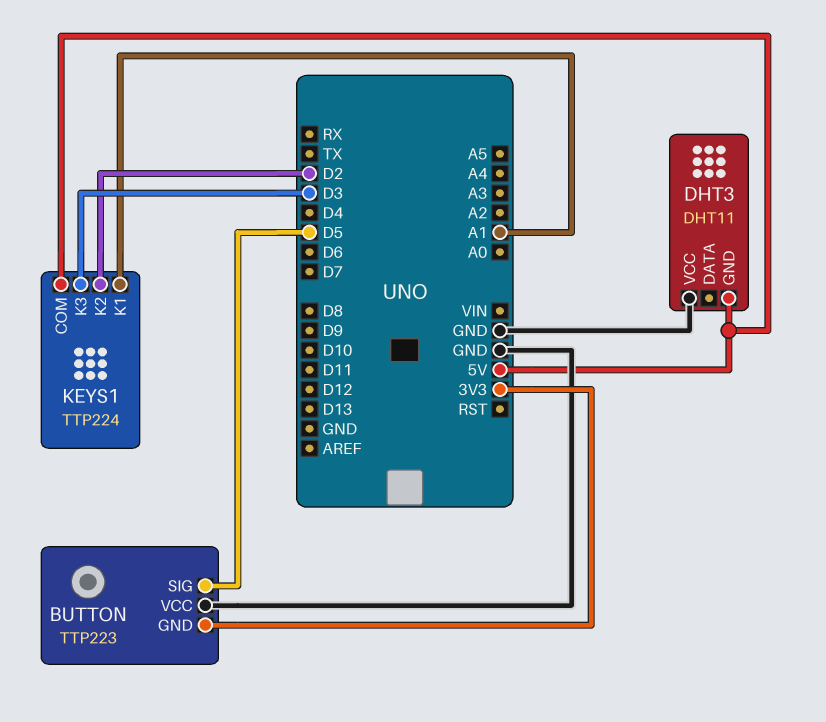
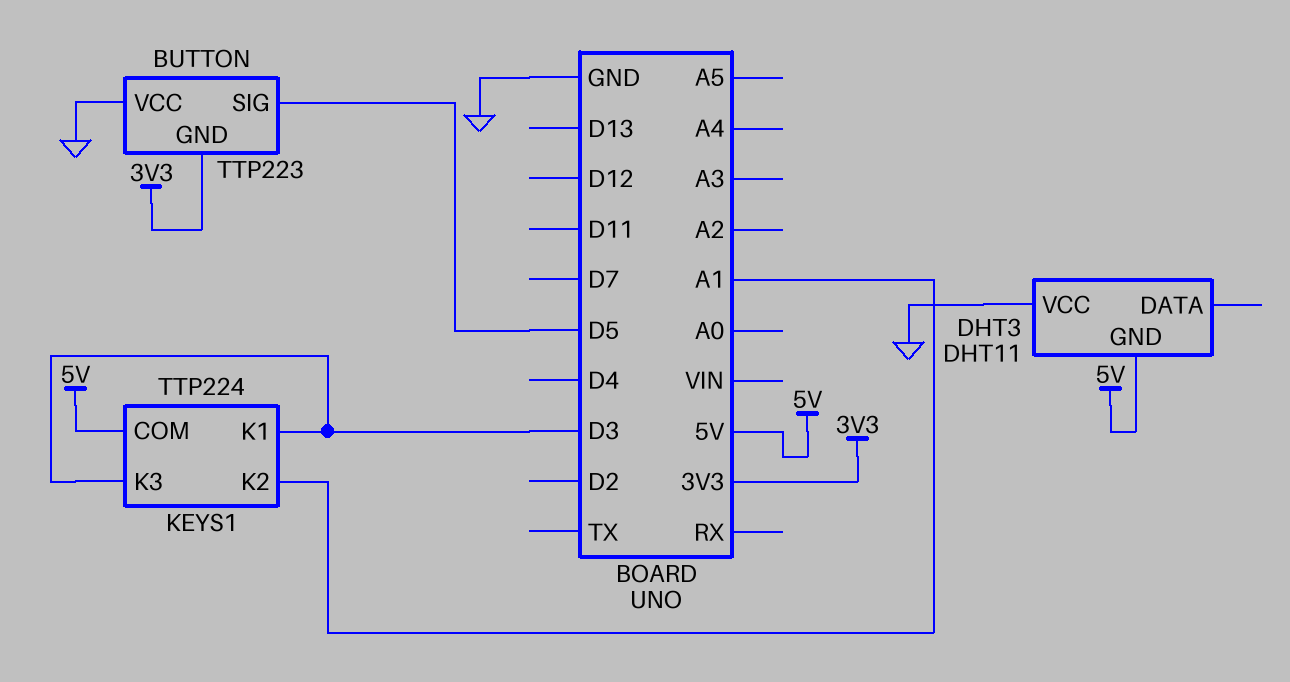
KEYS1 pin K1: A1 -> D3
KEYS1 pin K2: D2 -> A1

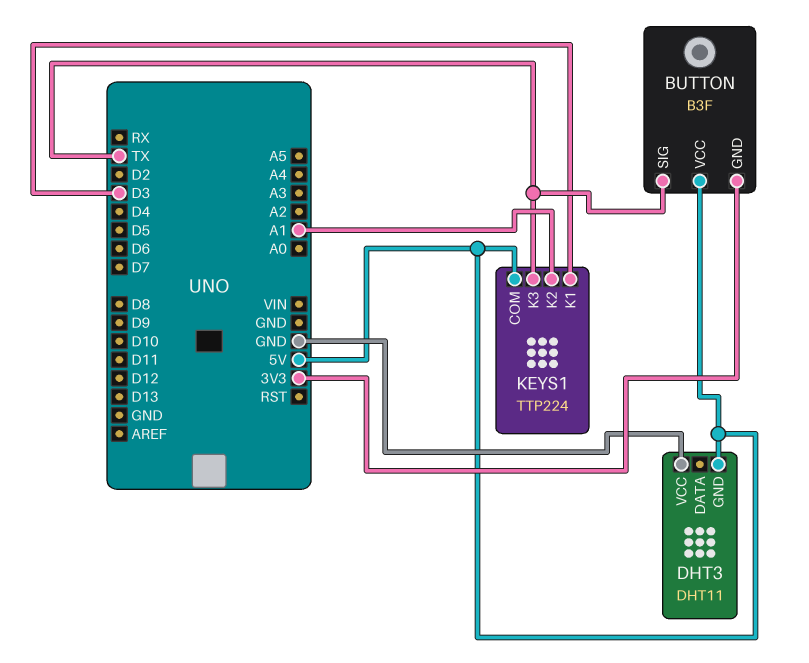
BUTTON: TTP223 -> B3F
BUTTON pin SIG: D5 -> TX
BUTTON pin VCC: GND -> 5V
KEYS1 pin K3: D3 -> TX

